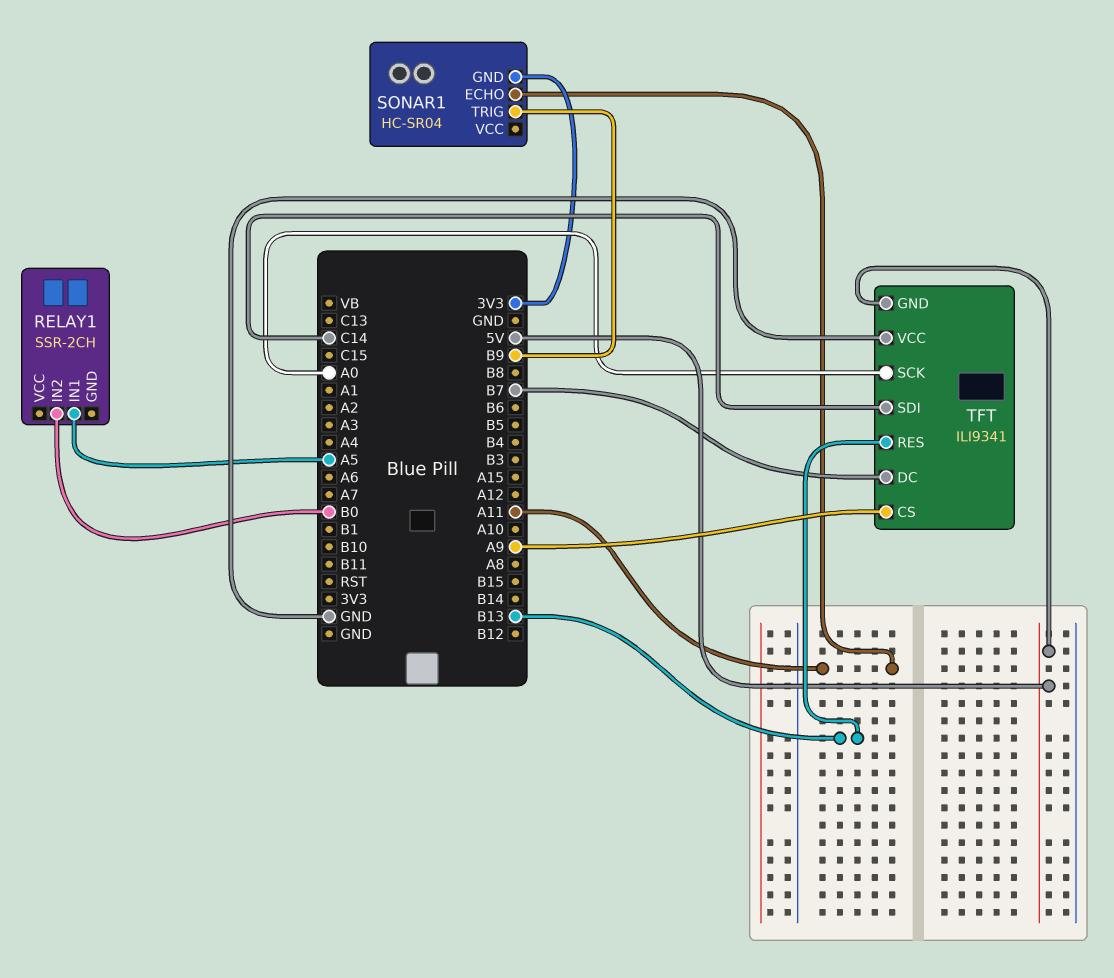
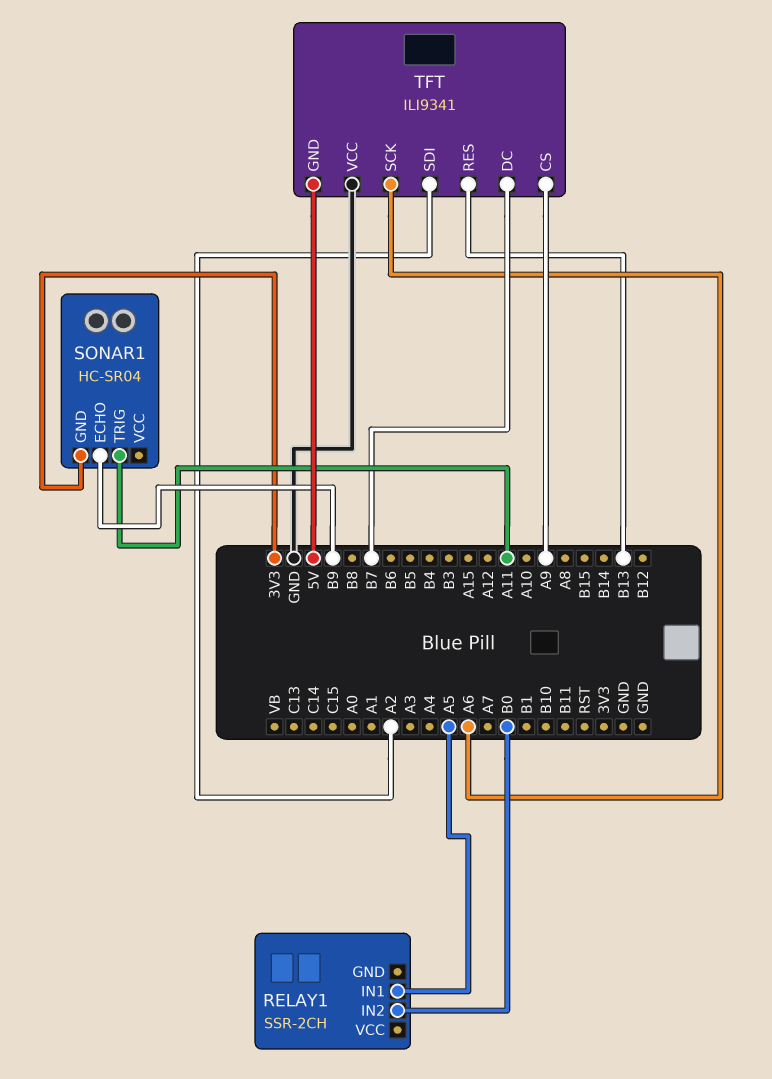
SONAR1 pin ECHO: A11 -> B9
SONAR1 pin TRIG: B9 -> A11
TFT pin SCK: A0 -> A6
TFT pin SDI: C14 -> A2

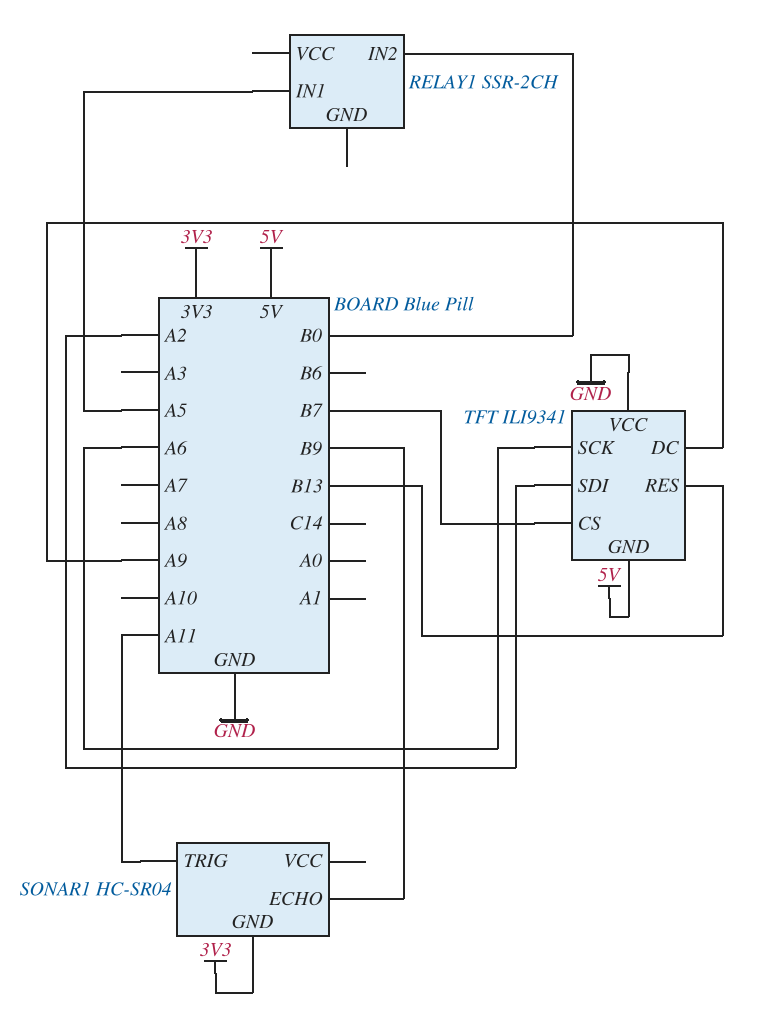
TFT pin CS: A9 -> B7
TFT pin DC: B7 -> A9

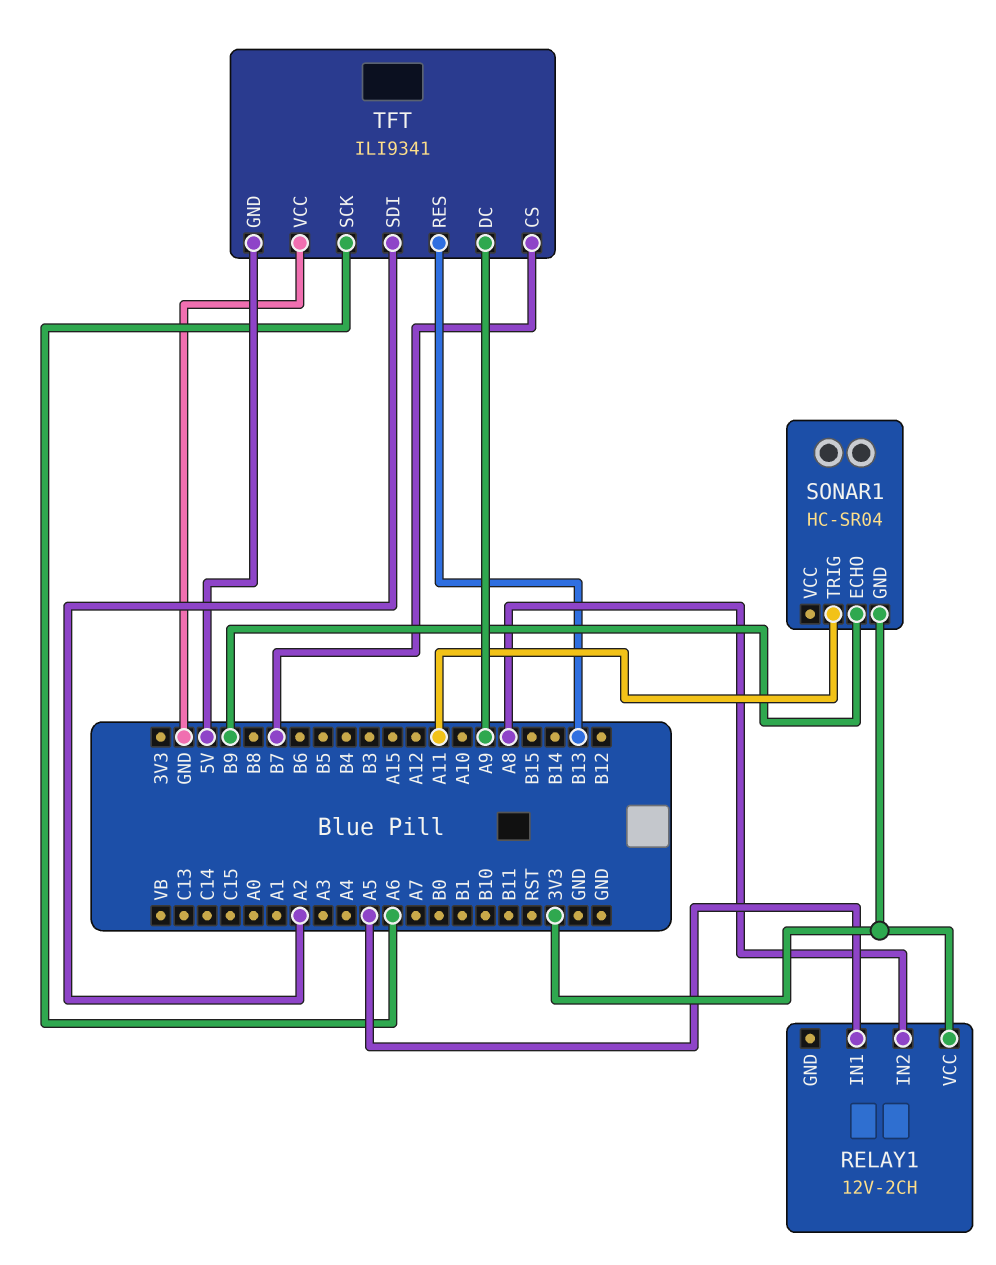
RELAY1: SSR-2CH -> 12V-2CH
RELAY1 pin IN2: B0 -> A8
RELAY1 pin VCC: none -> 3V3

